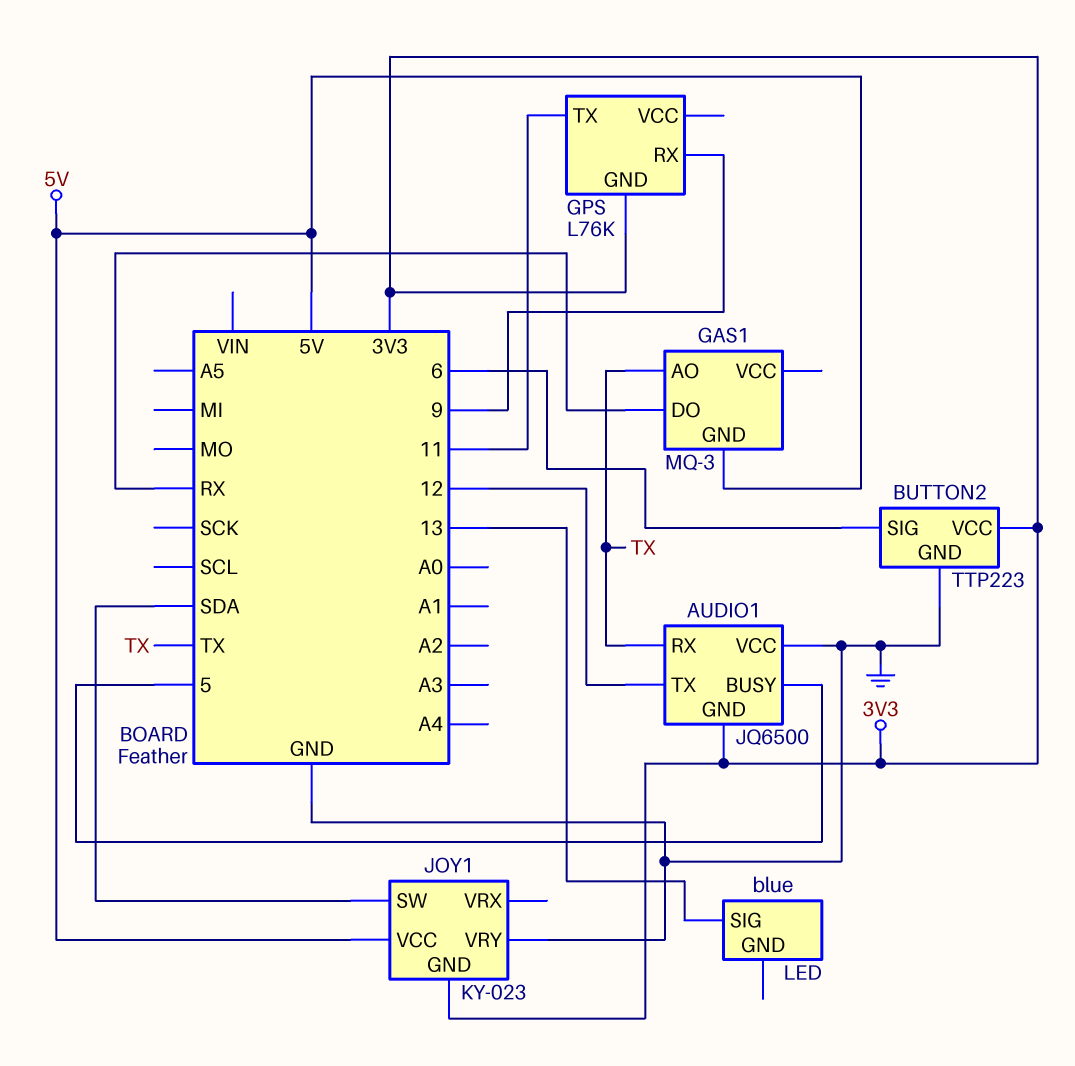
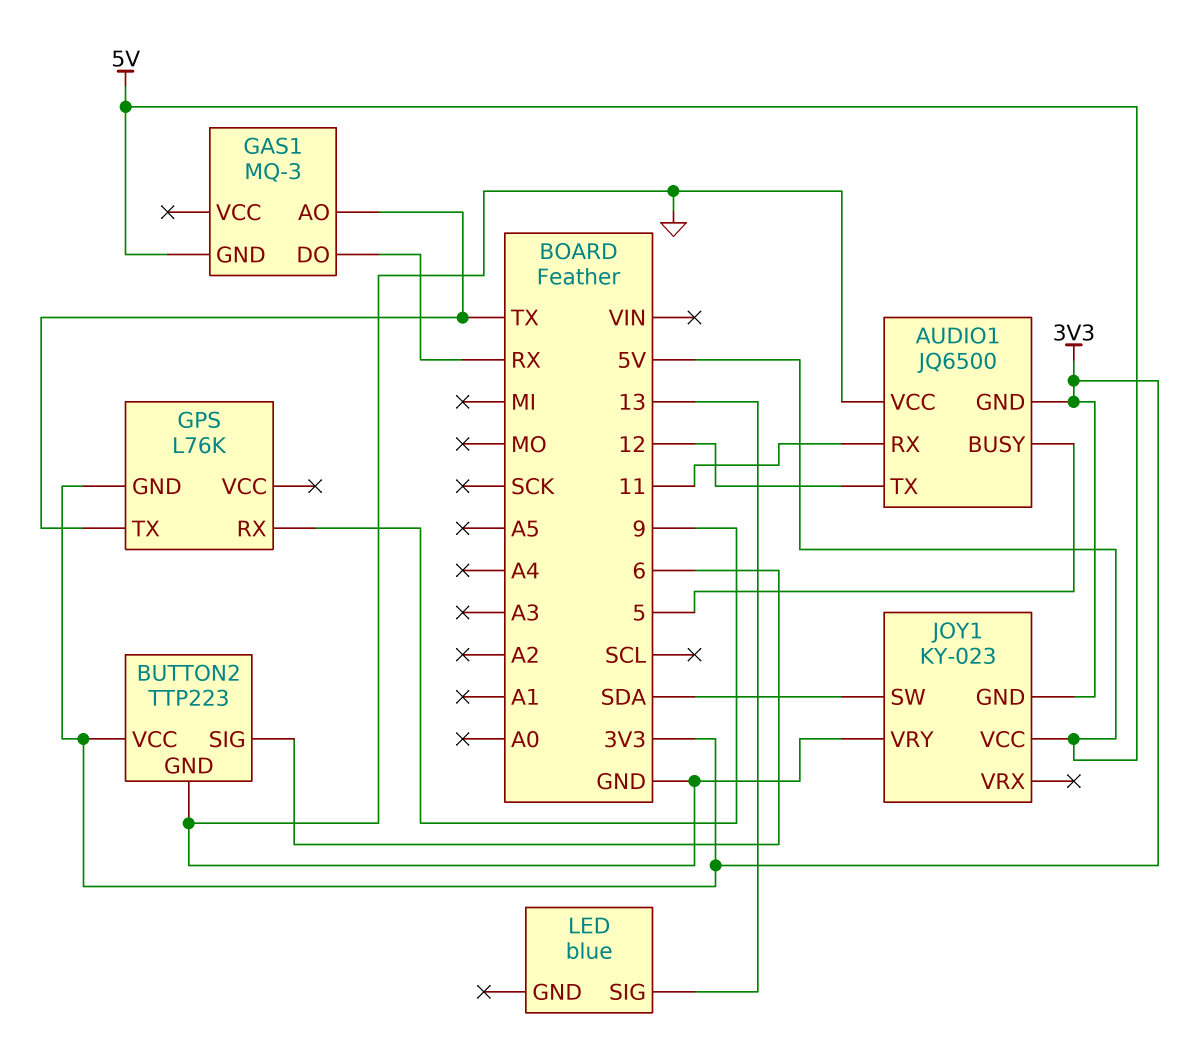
AUDIO1 pin RX: TX -> 11
GPS pin TX: 11 -> TX

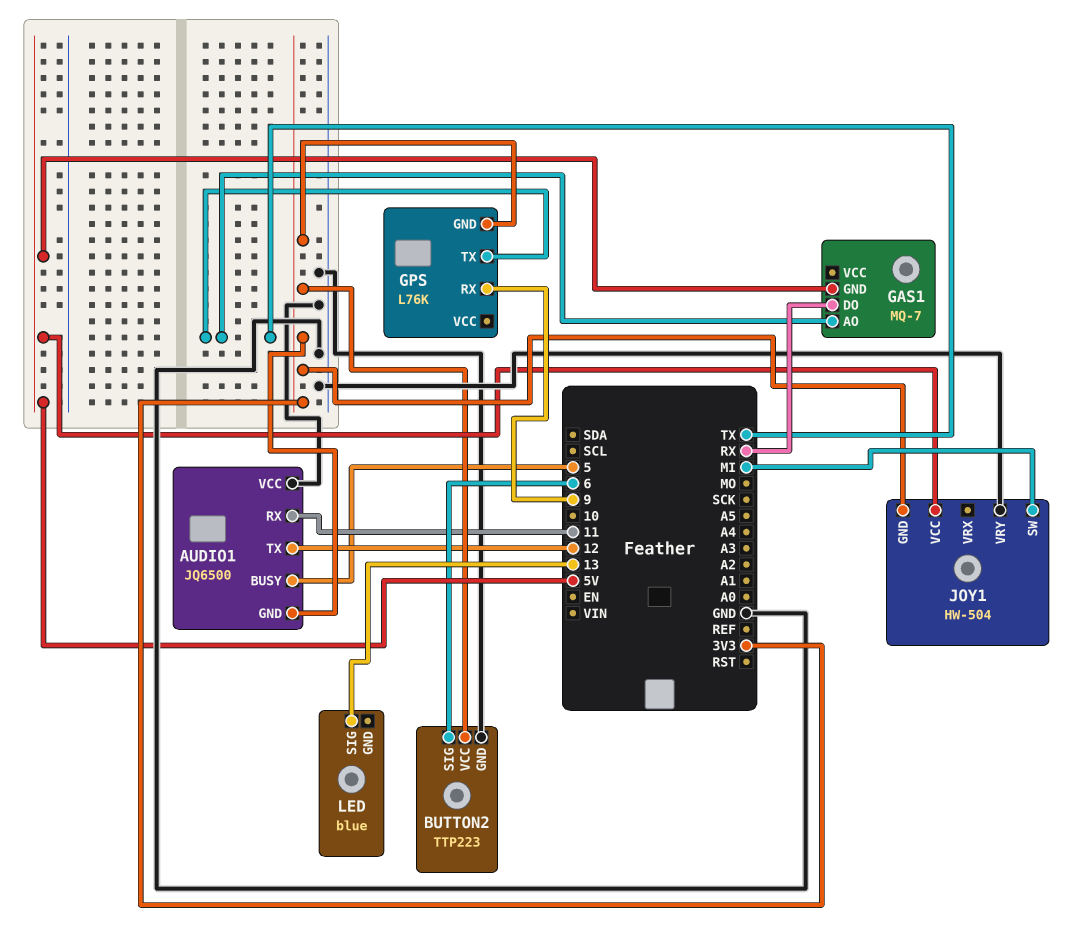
GAS1: MQ-3 -> MQ-7
JOY1: KY-023 -> HW-504
JOY1 pin SW: SDA -> MI

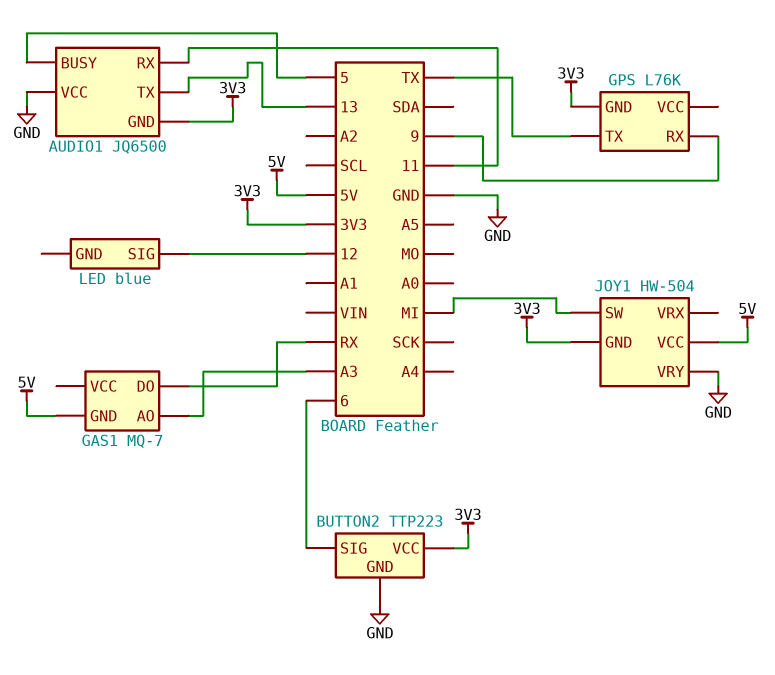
AUDIO1 pin TX: 12 -> 13
GAS1 pin AO: TX -> A3
LED pin SIG: 13 -> 12

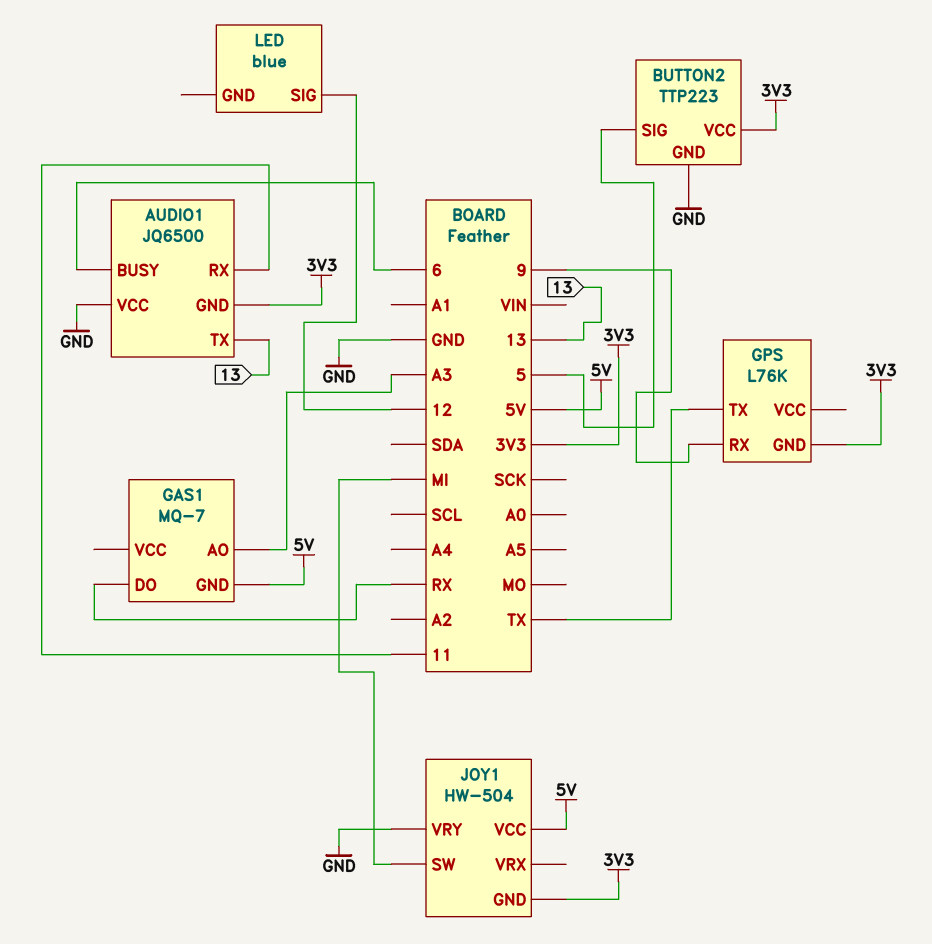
AUDIO1 pin BUSY: 5 -> 6
BUTTON2 pin SIG: 6 -> 5

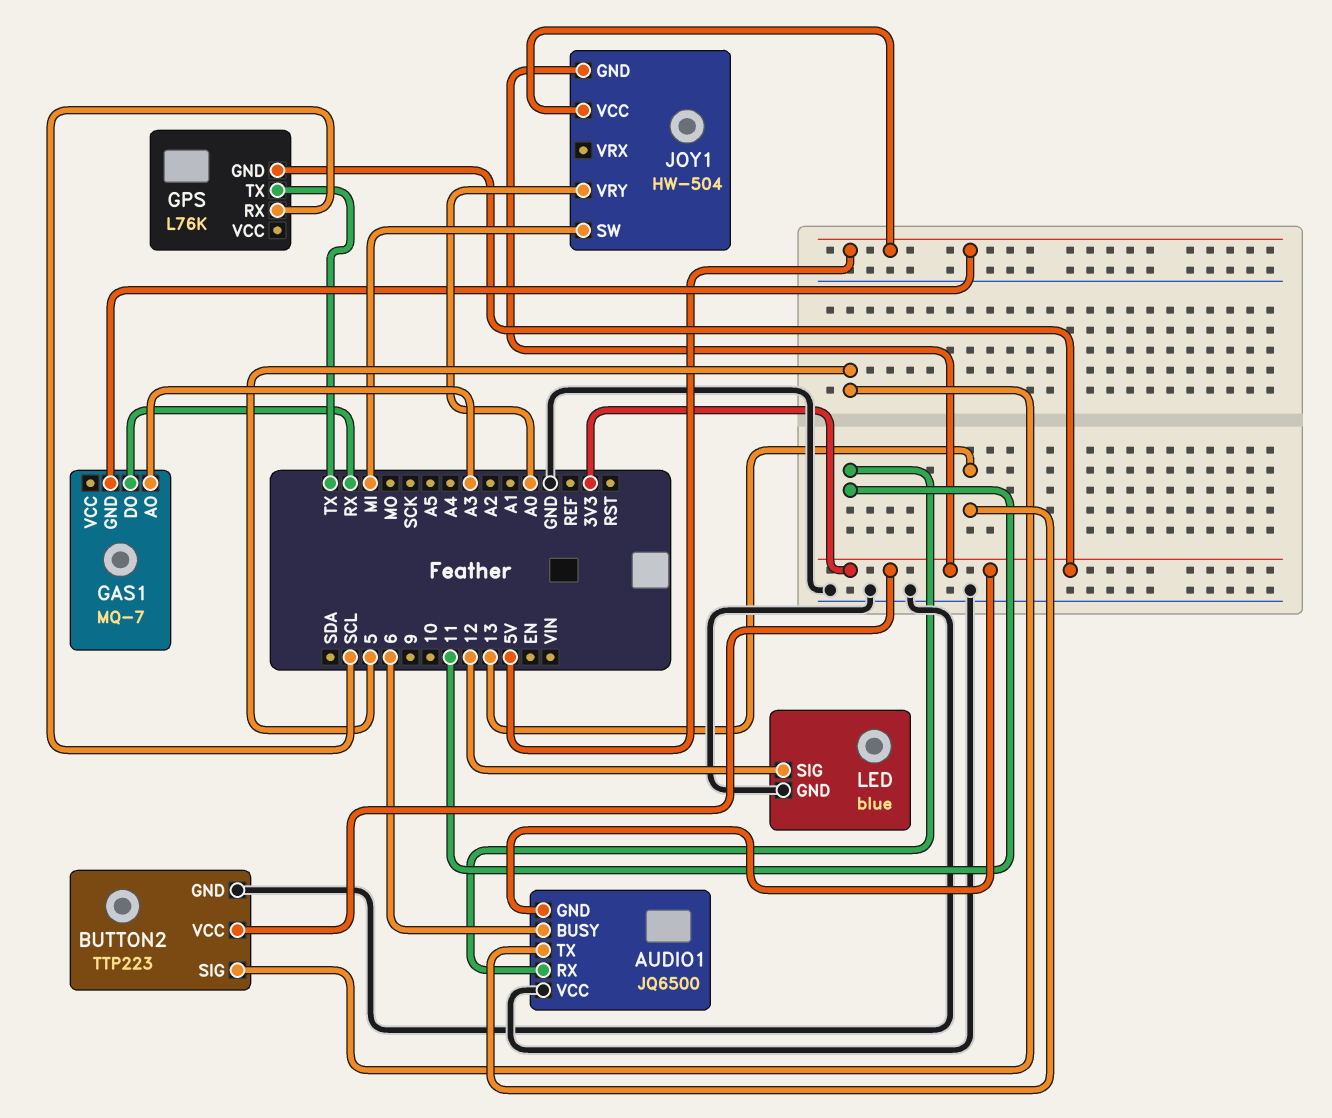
GPS pin RX: 9 -> SCL
JOY1 pin VRY: GND -> A0
LED pin GND: none -> GND

